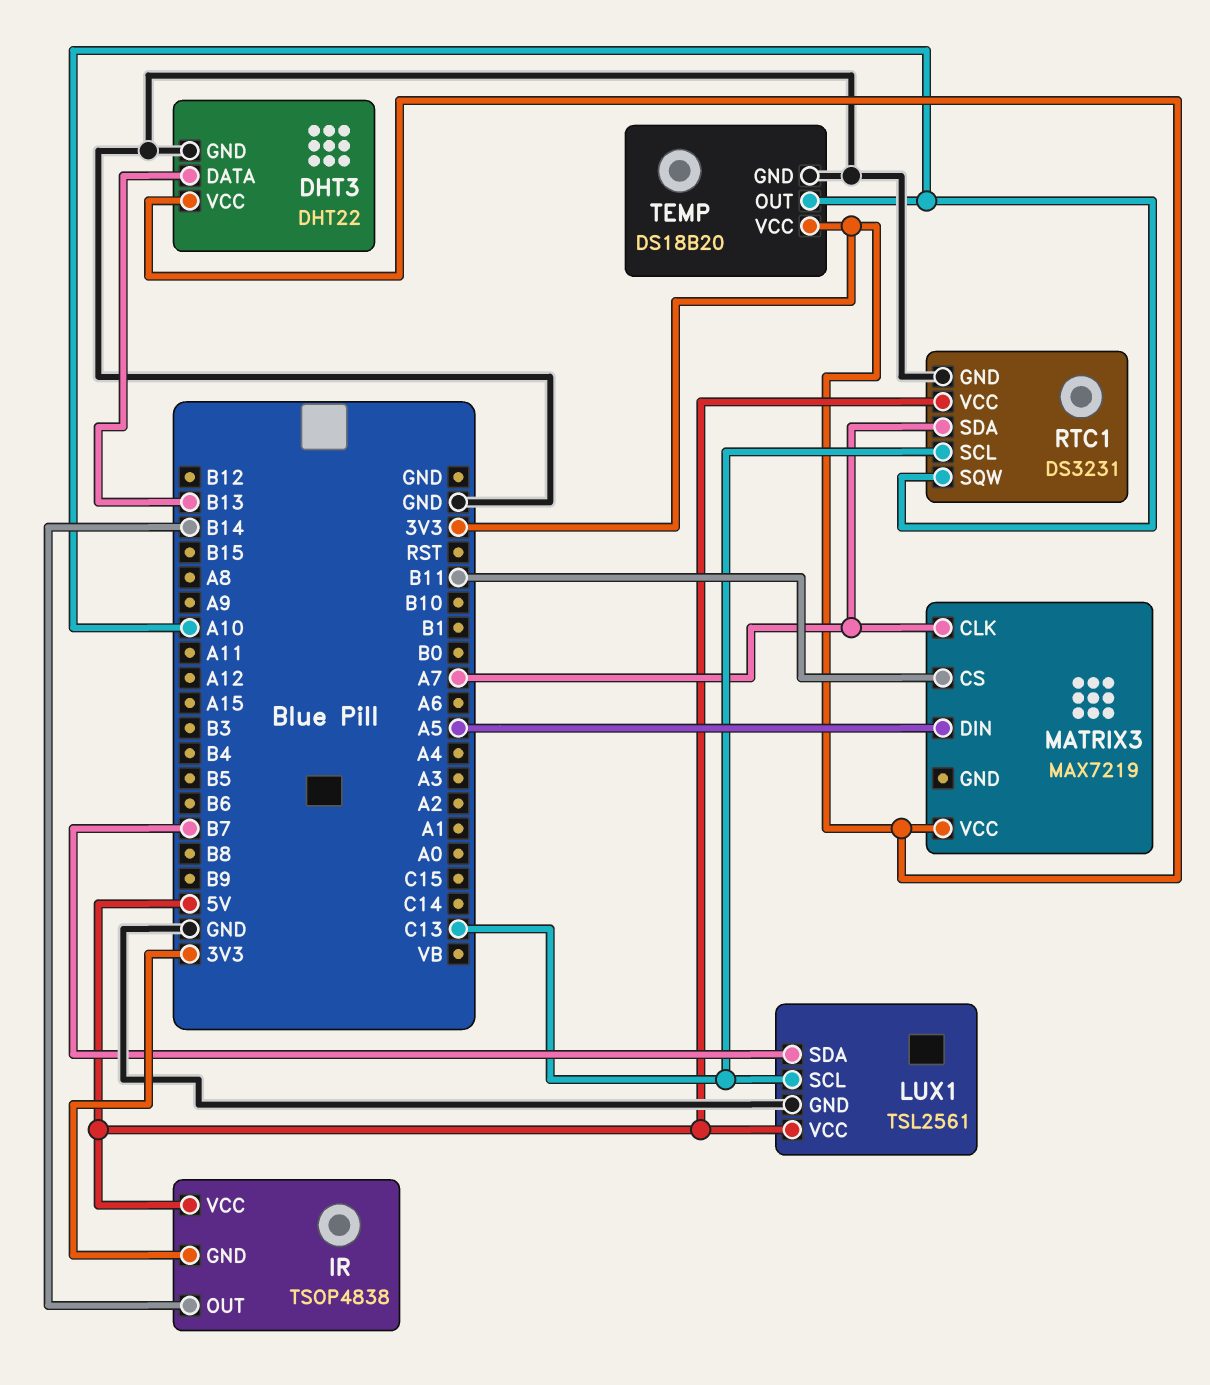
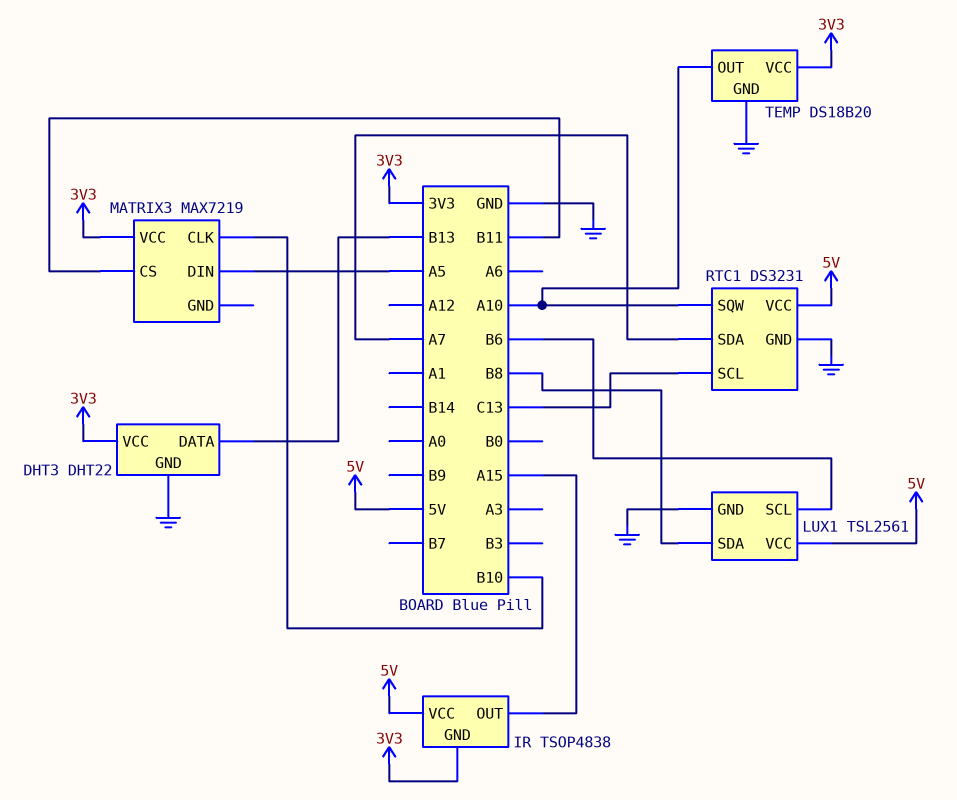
IR pin OUT: B14 -> A15
LUX1 pin SCL: C13 -> B6
LUX1 pin SDA: B7 -> B8
MATRIX3 pin CLK: A7 -> B10

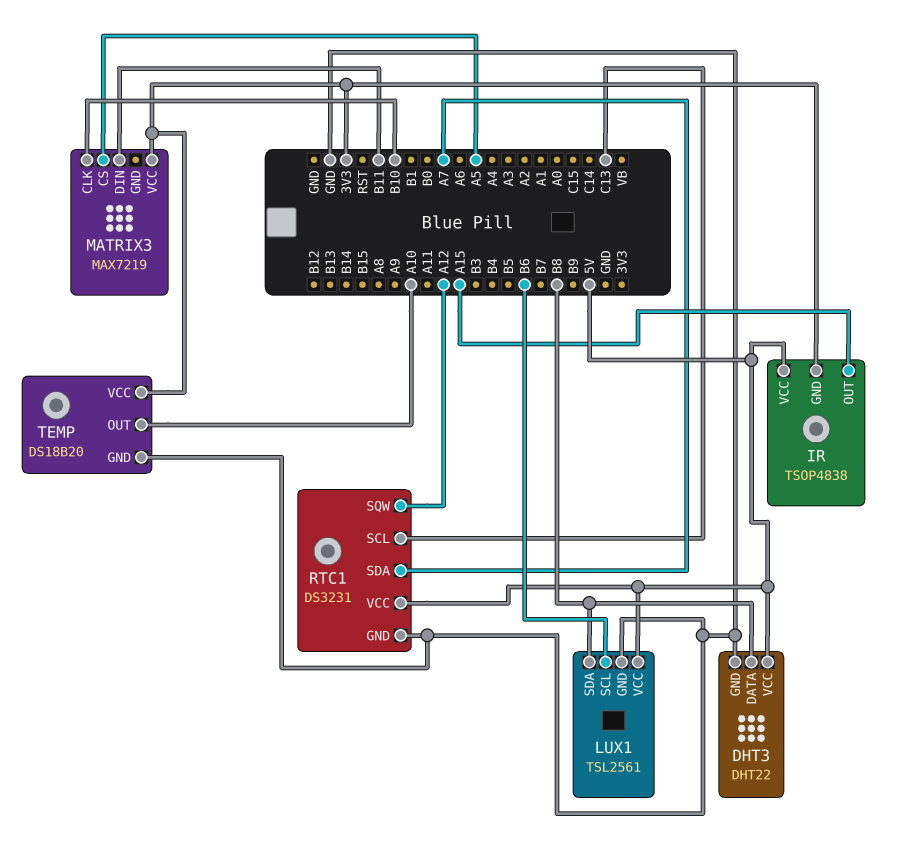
DHT3 pin DATA: B13 -> B8
DHT3 pin VCC: 3V3 -> 5V
MATRIX3 pin CS: B11 -> A5
MATRIX3 pin DIN: A5 -> B11
RTC1 pin SQW: A10 -> A12

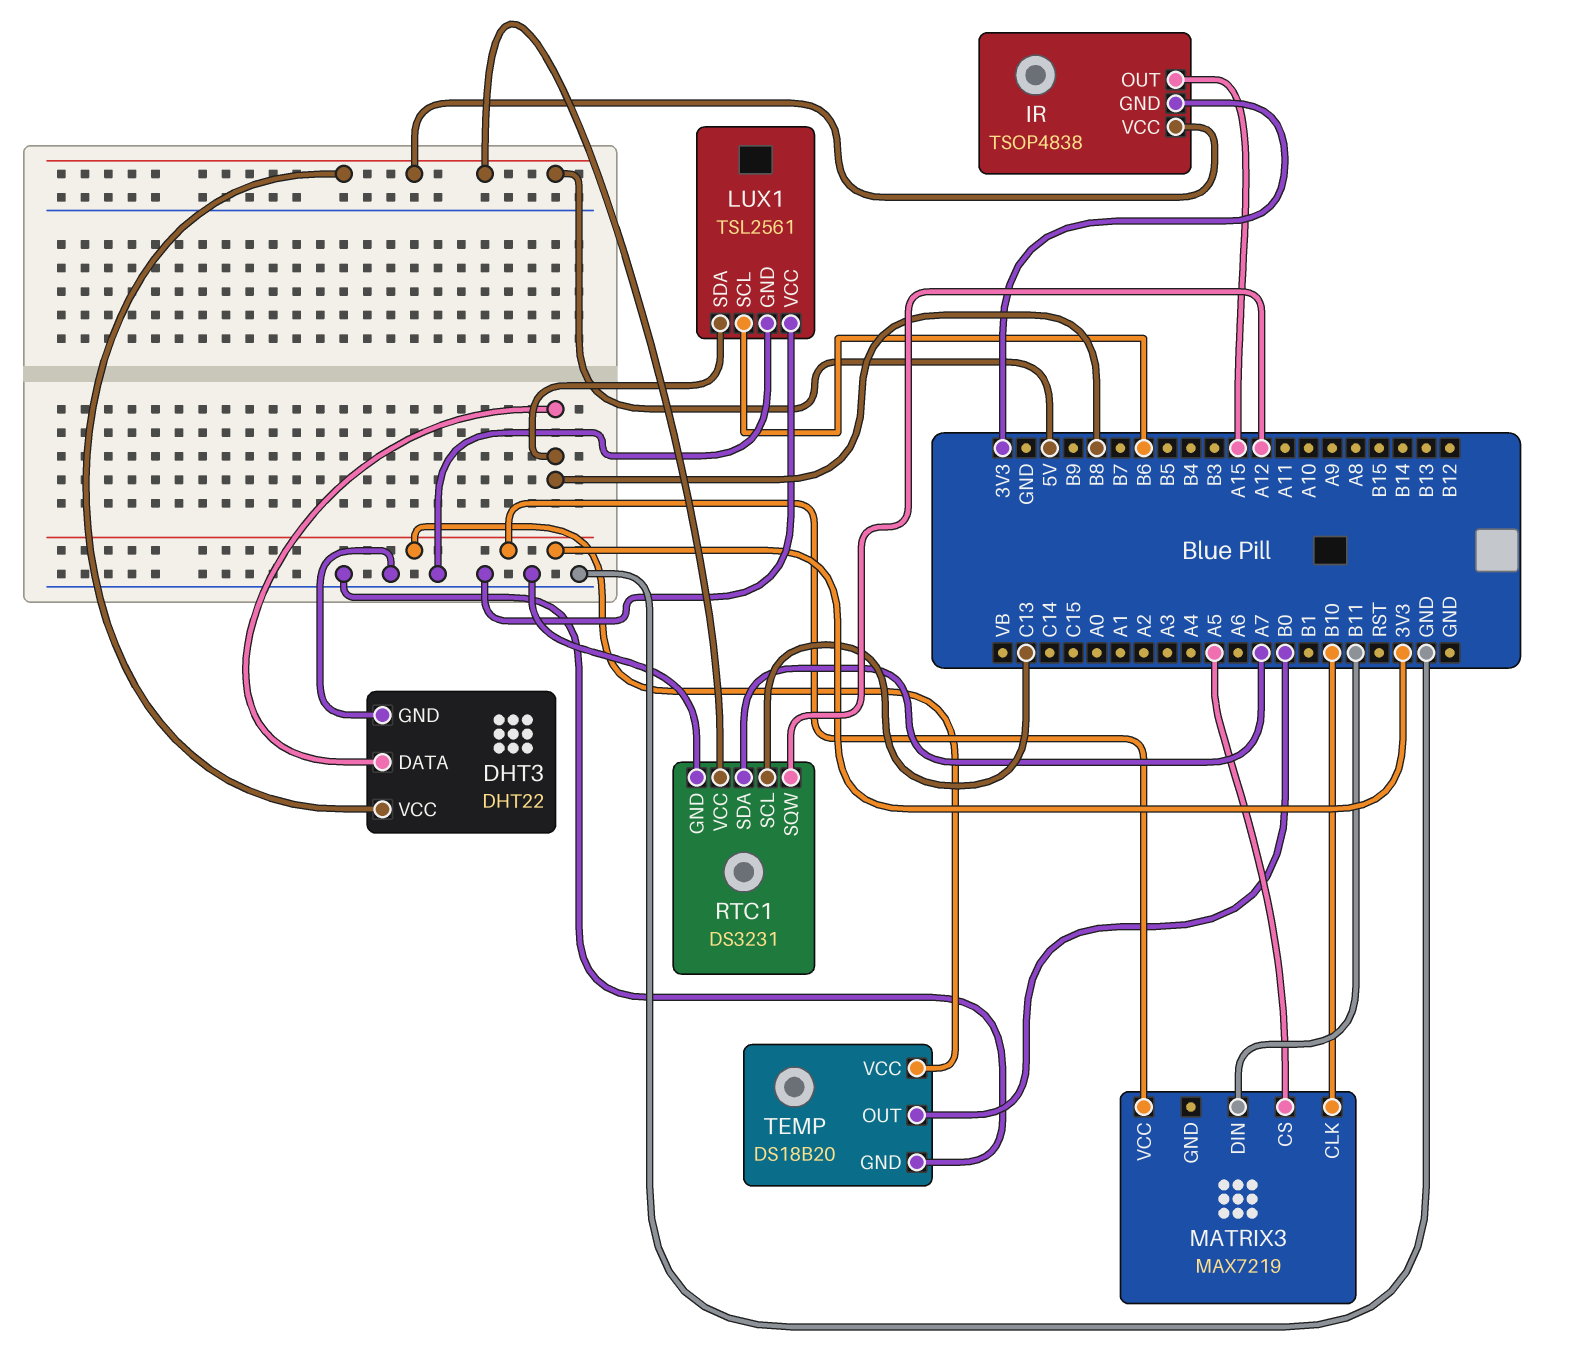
LUX1 pin VCC: 5V -> GND
TEMP pin OUT: A10 -> B0

